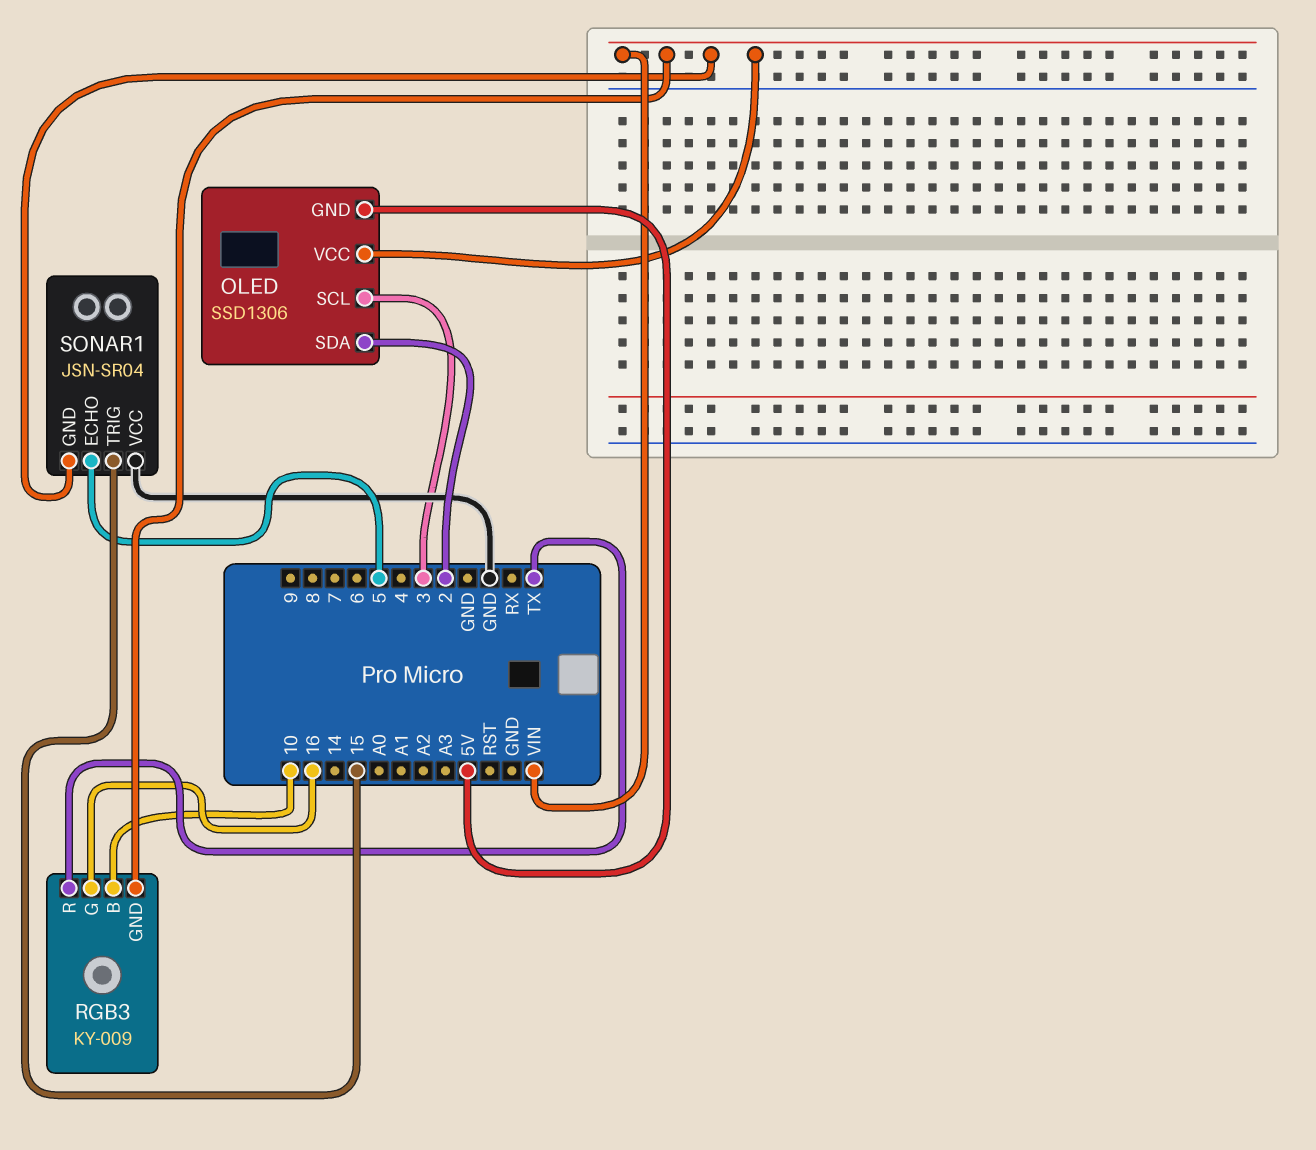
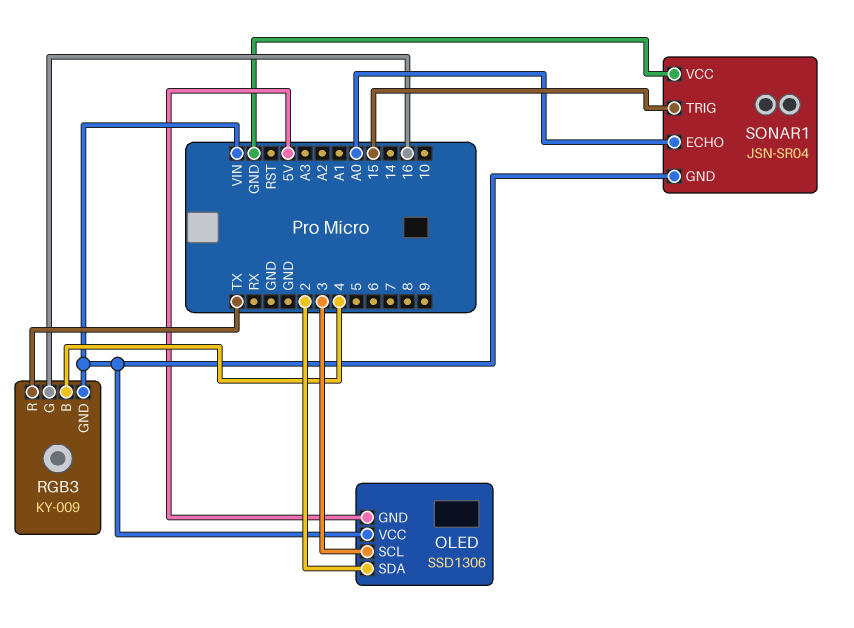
RGB3 pin B: 10 -> 4
SONAR1 pin ECHO: 5 -> A0

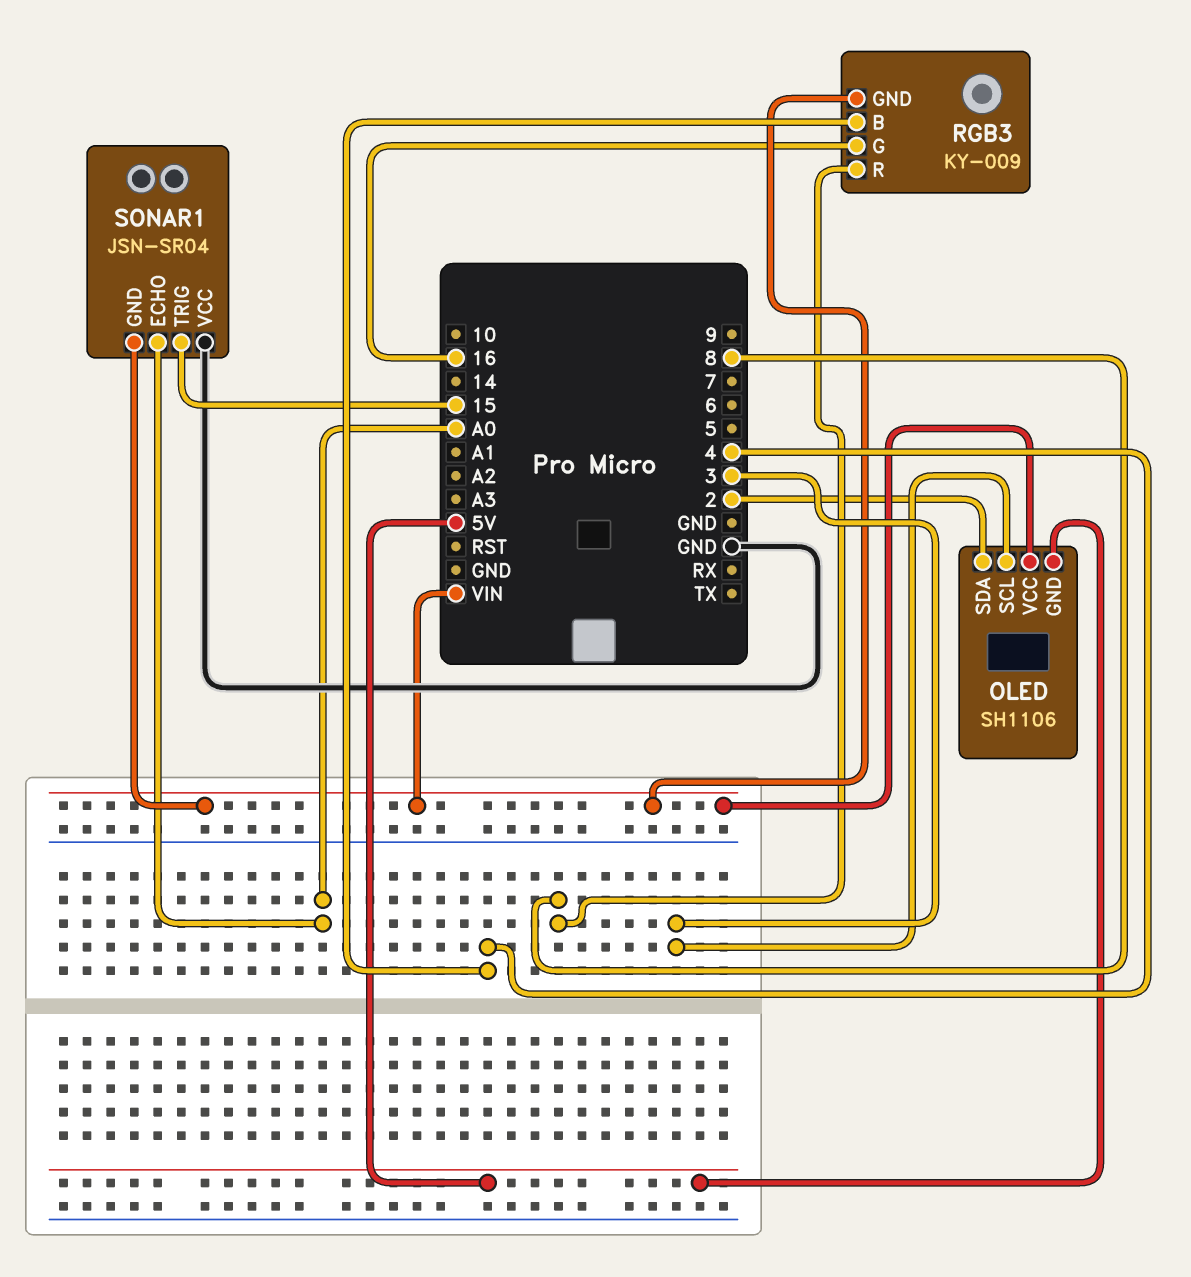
OLED: SSD1306 -> SH1106
RGB3 pin R: TX -> 8

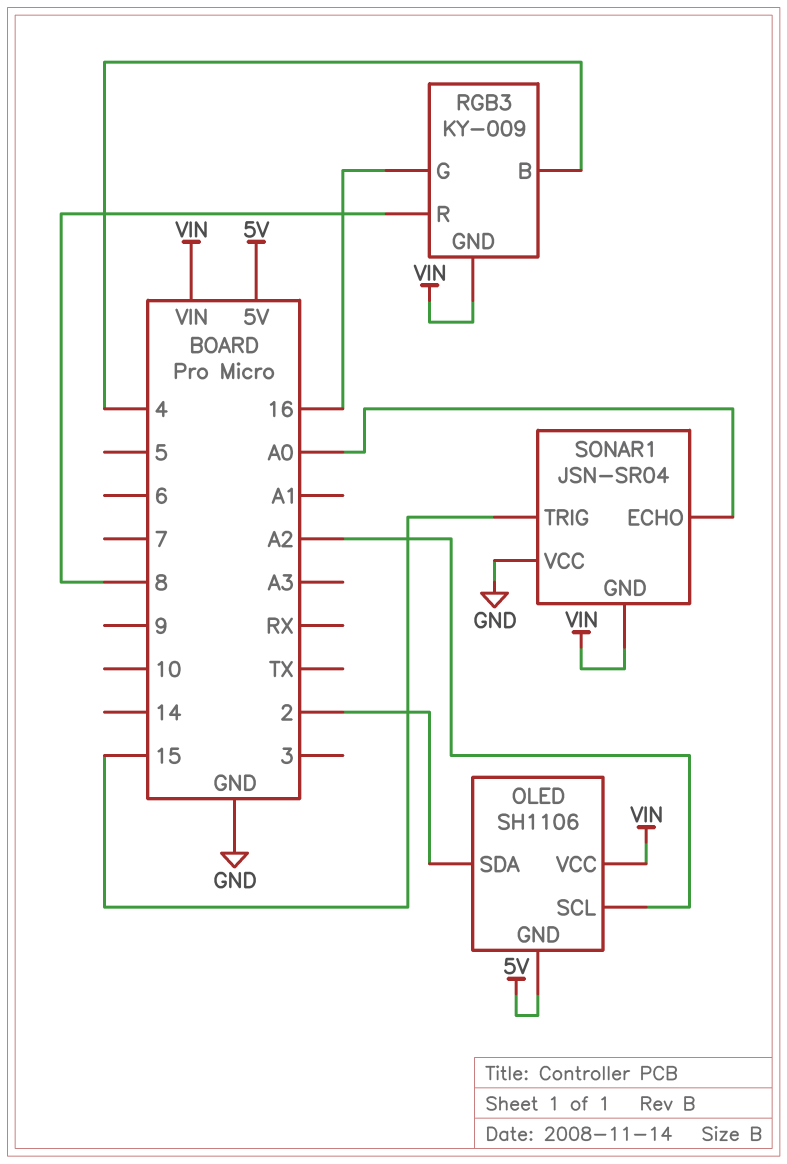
OLED pin SCL: 3 -> A2

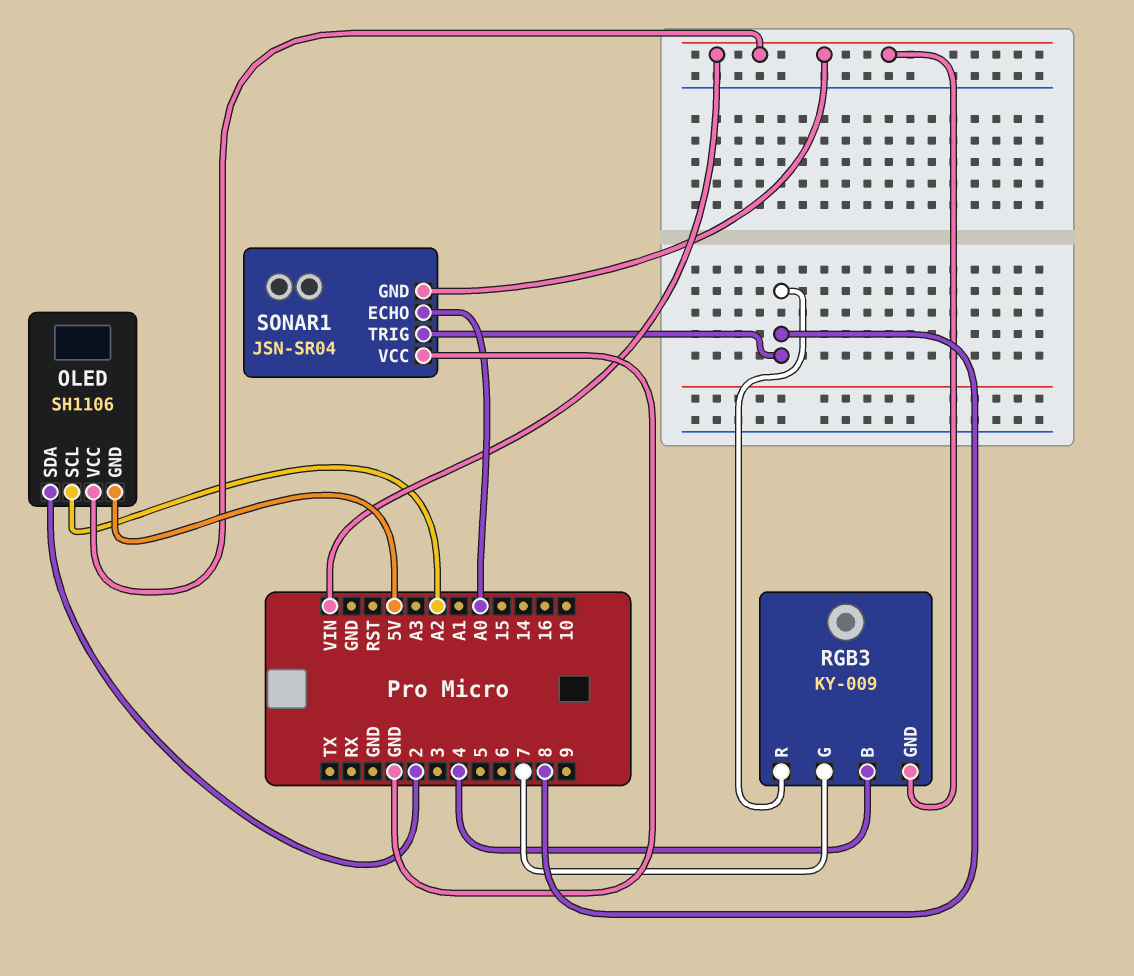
RGB3 pin G: 16 -> 7
SONAR1 pin TRIG: 15 -> 8

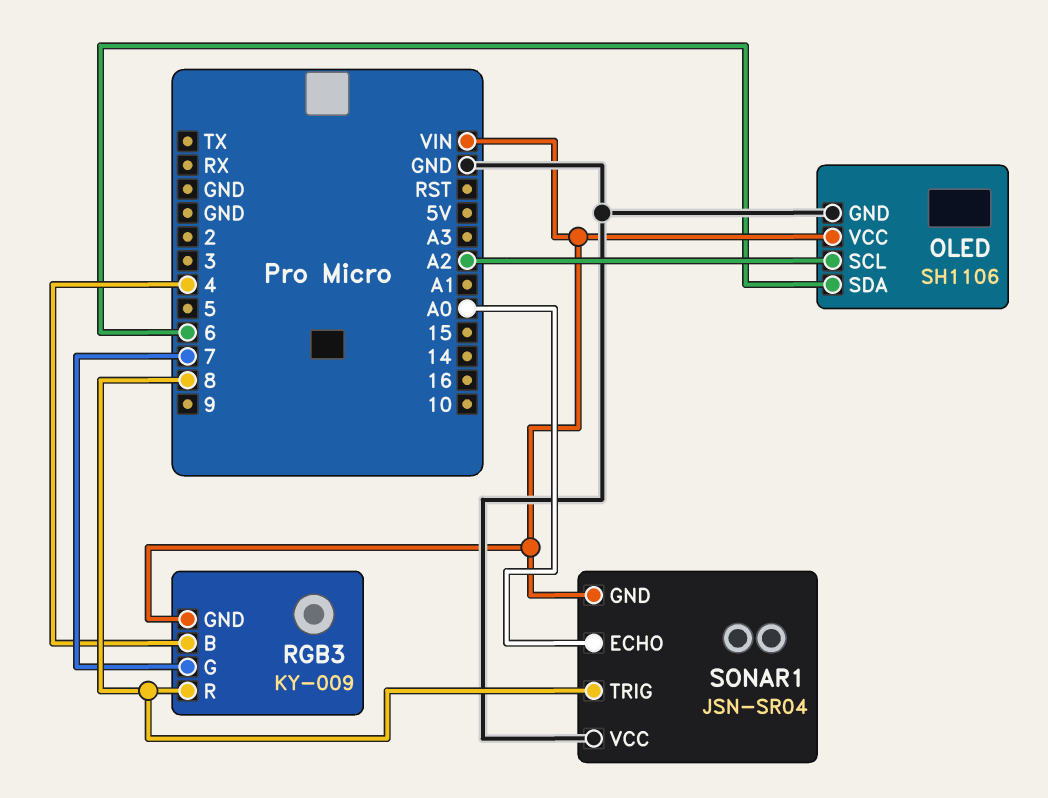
OLED pin GND: 5V -> GND
OLED pin SDA: 2 -> 6

